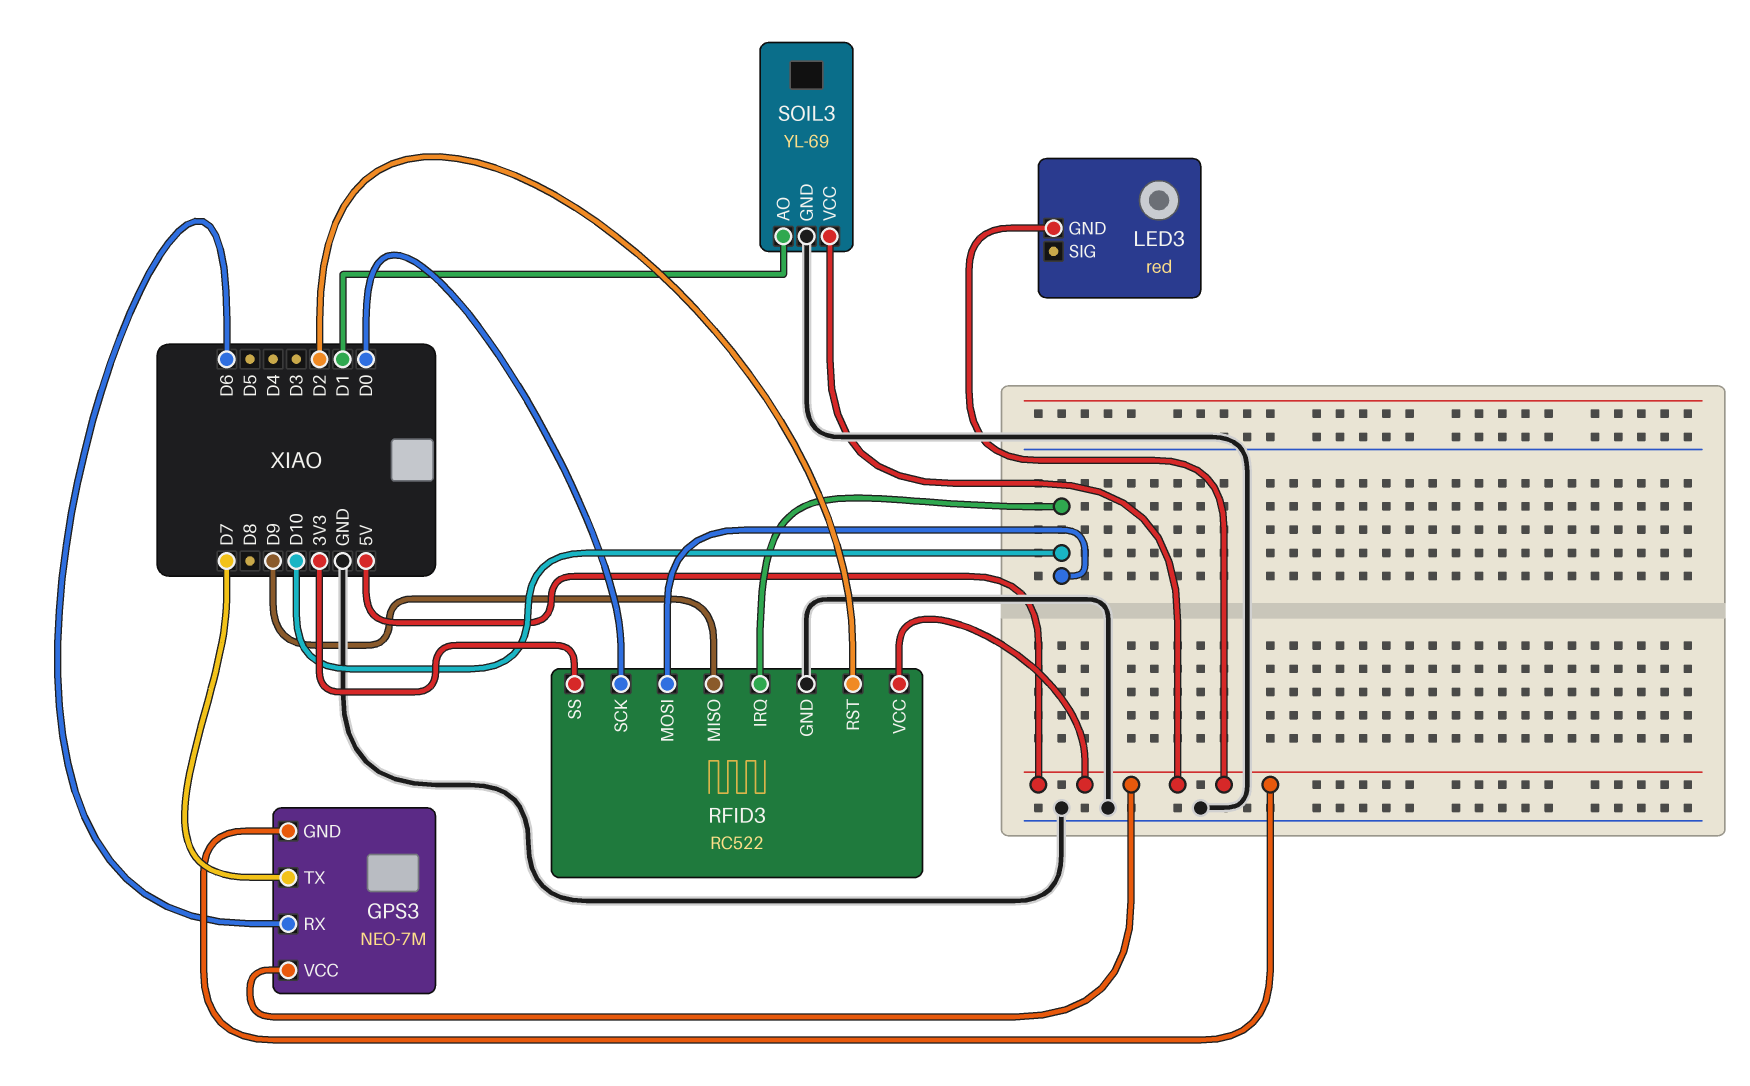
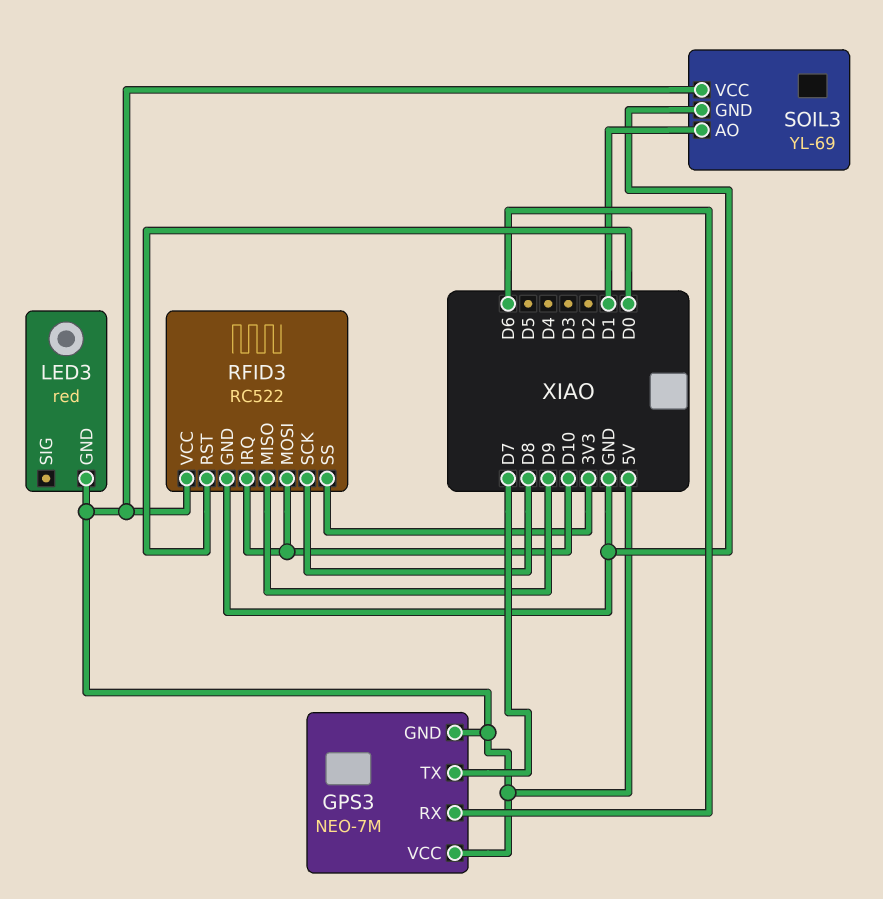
RFID3 pin RST: D2 -> D0
RFID3 pin SCK: D0 -> D8

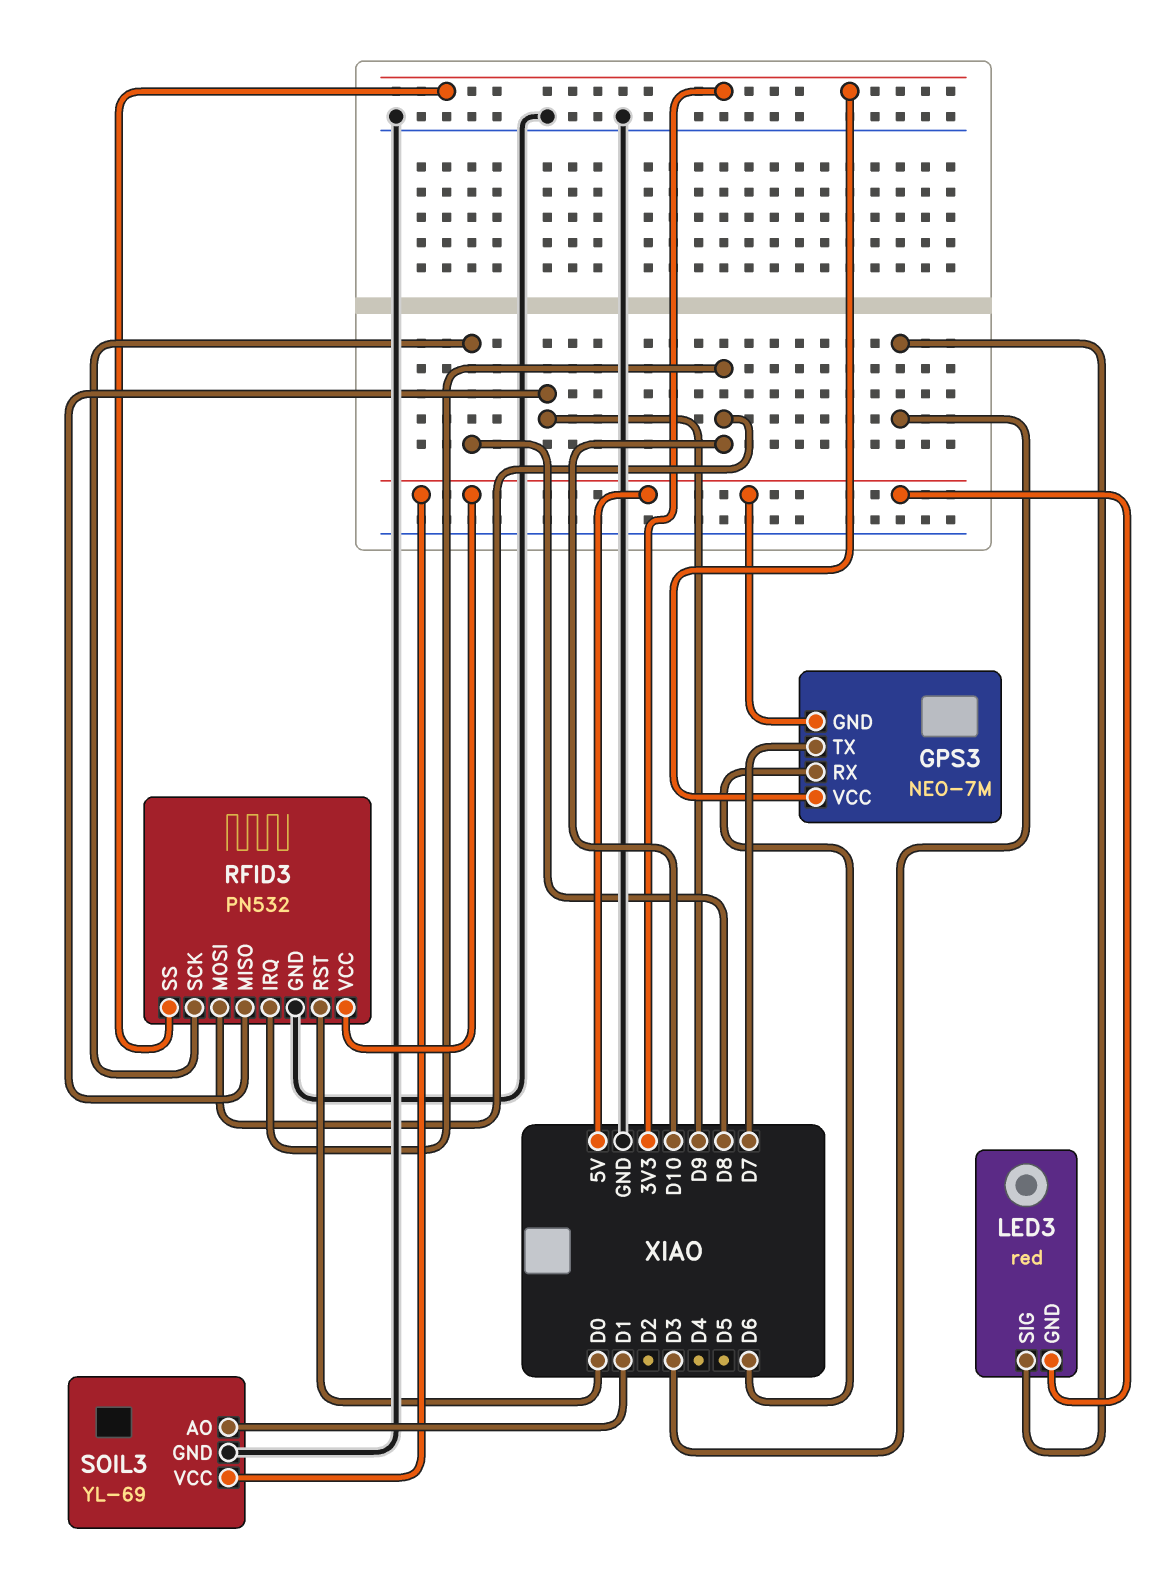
GPS3 pin VCC: 5V -> 3V3
LED3 pin SIG: none -> D3
RFID3: RC522 -> PN532

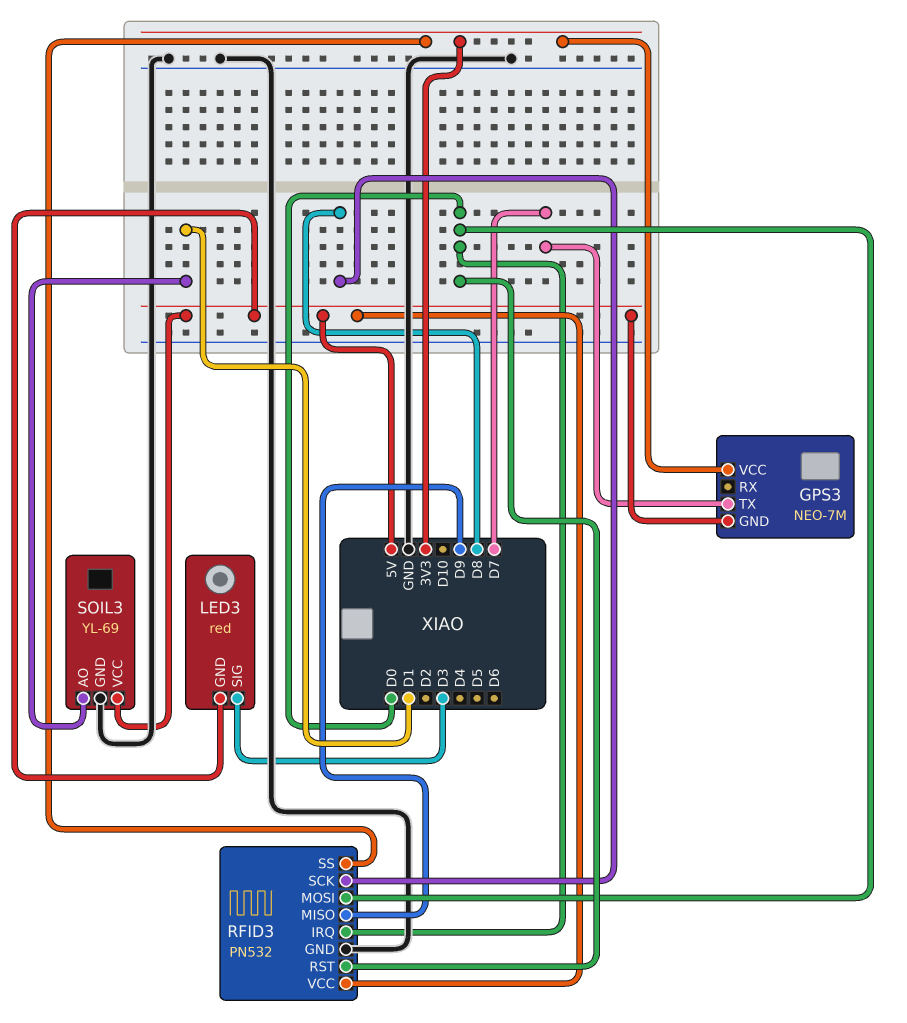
GPS3 pin RX: D6 -> none
RFID3 pin IRQ: D10 -> D0
RFID3 pin MOSI: D10 -> D0

